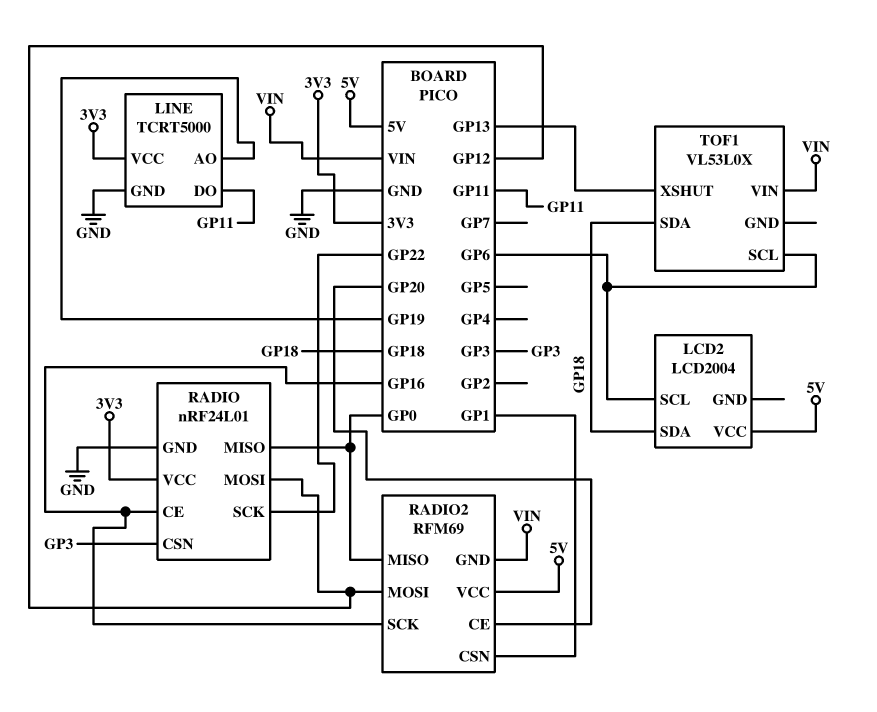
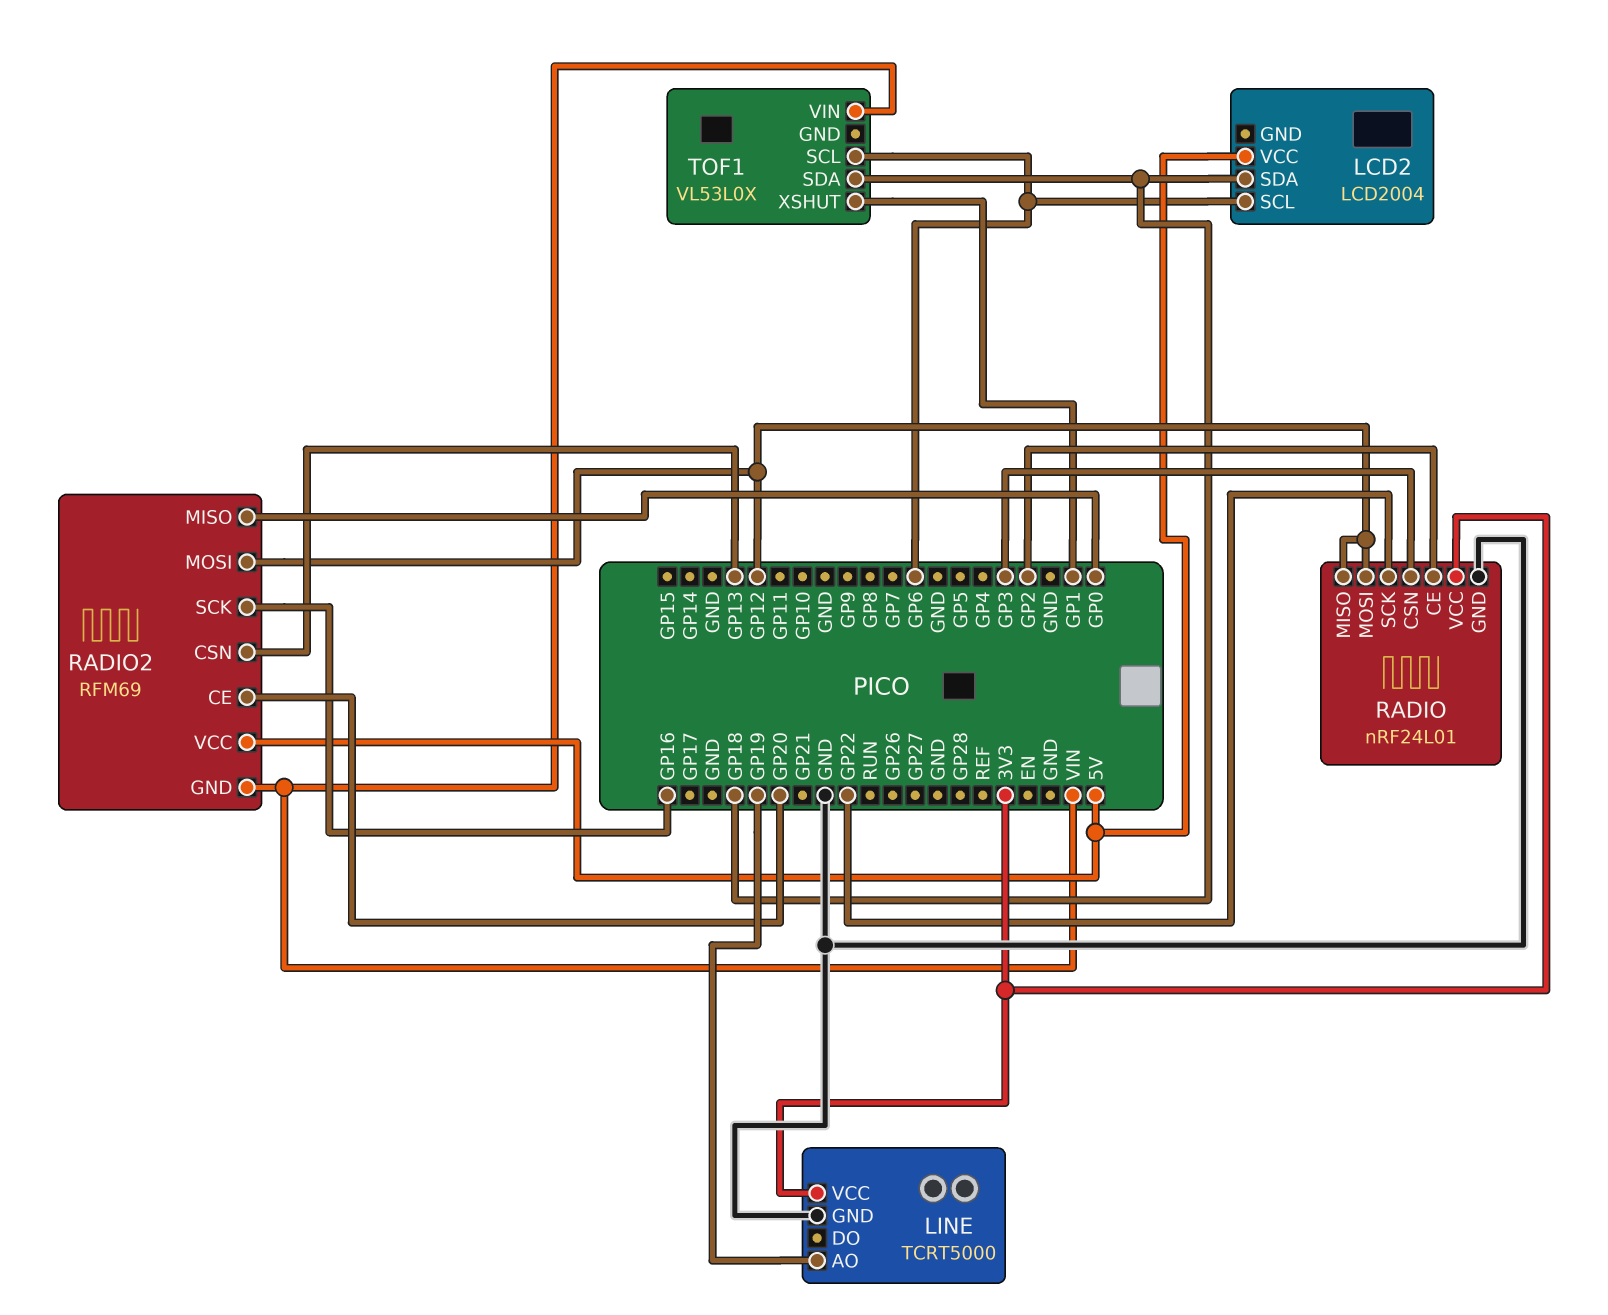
LINE pin DO: GP11 -> none
RADIO pin CE: GP16 -> GP2
RADIO pin MISO: GP0 -> GP12
RADIO2 pin CSN: GP1 -> GP13
TOF1 pin XSHUT: GP13 -> GP1

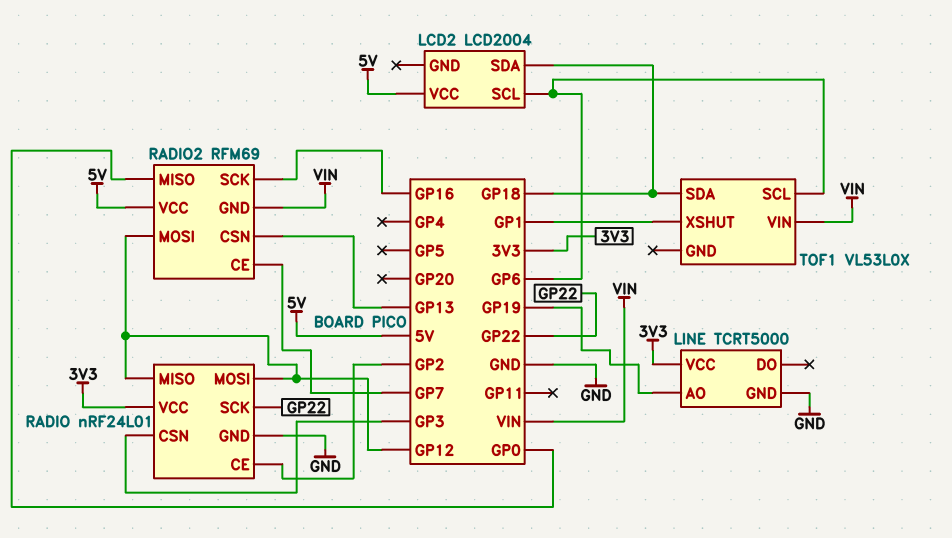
RADIO2 pin CE: GP20 -> GP7

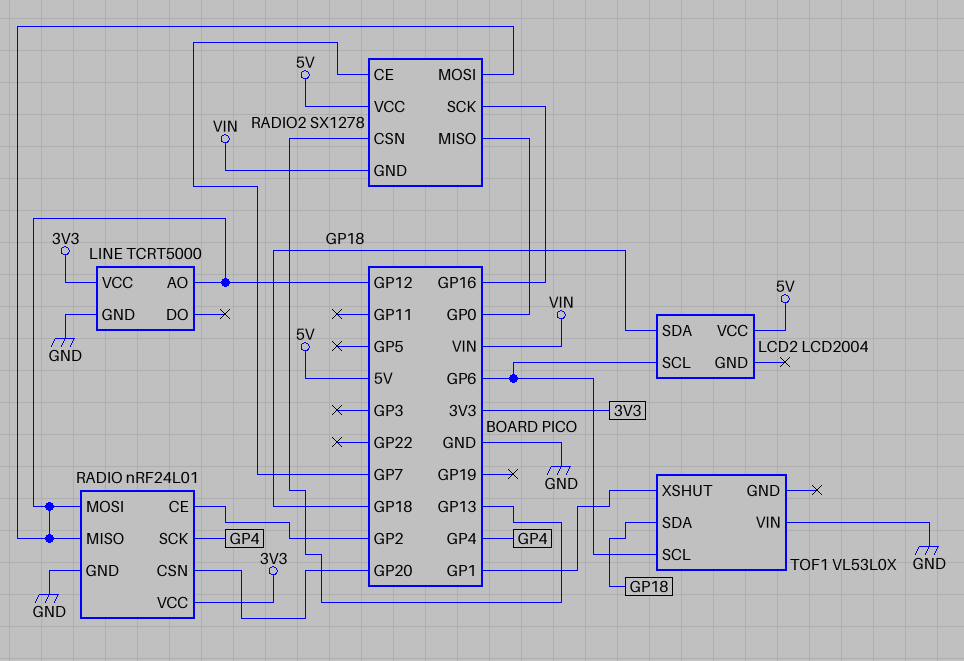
LINE pin AO: GP19 -> GP12
RADIO pin CSN: GP3 -> GP20
RADIO pin SCK: GP22 -> GP4
RADIO2: RFM69 -> SX1278
TOF1 pin VIN: VIN -> GND

